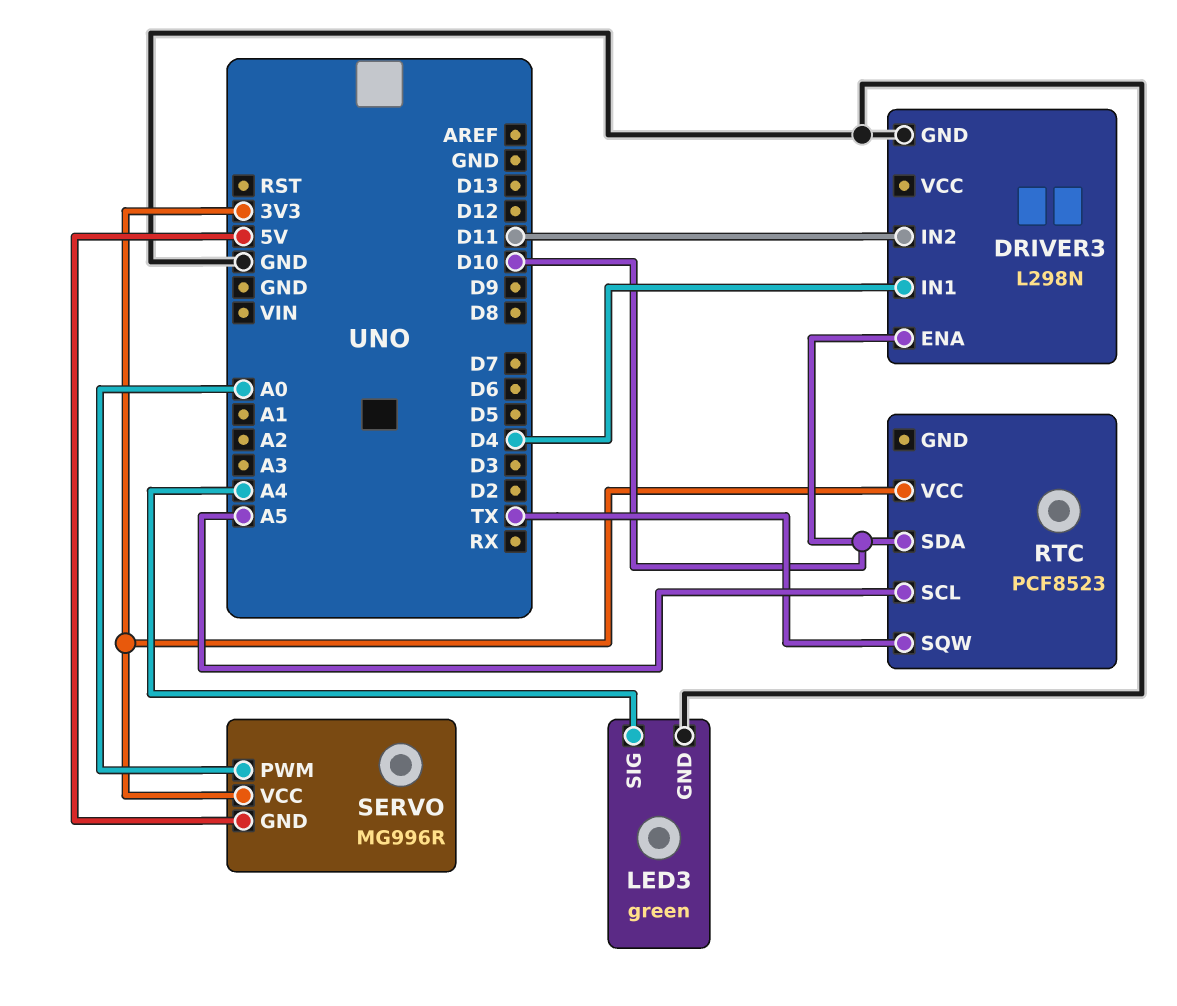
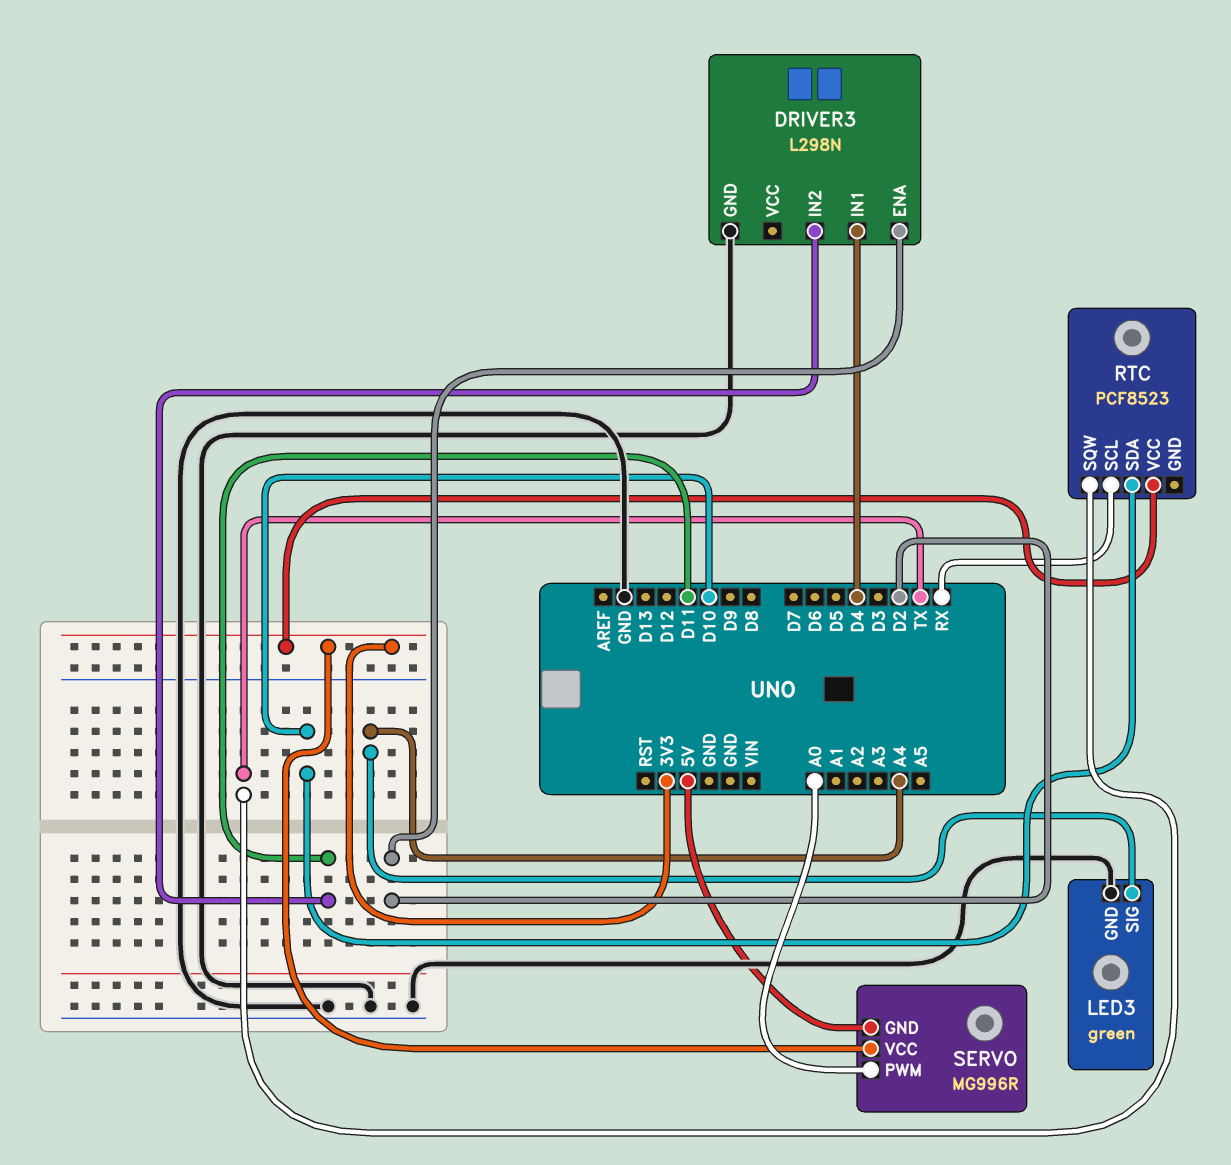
DRIVER3 pin ENA: D10 -> D2
RTC pin SCL: A5 -> RX

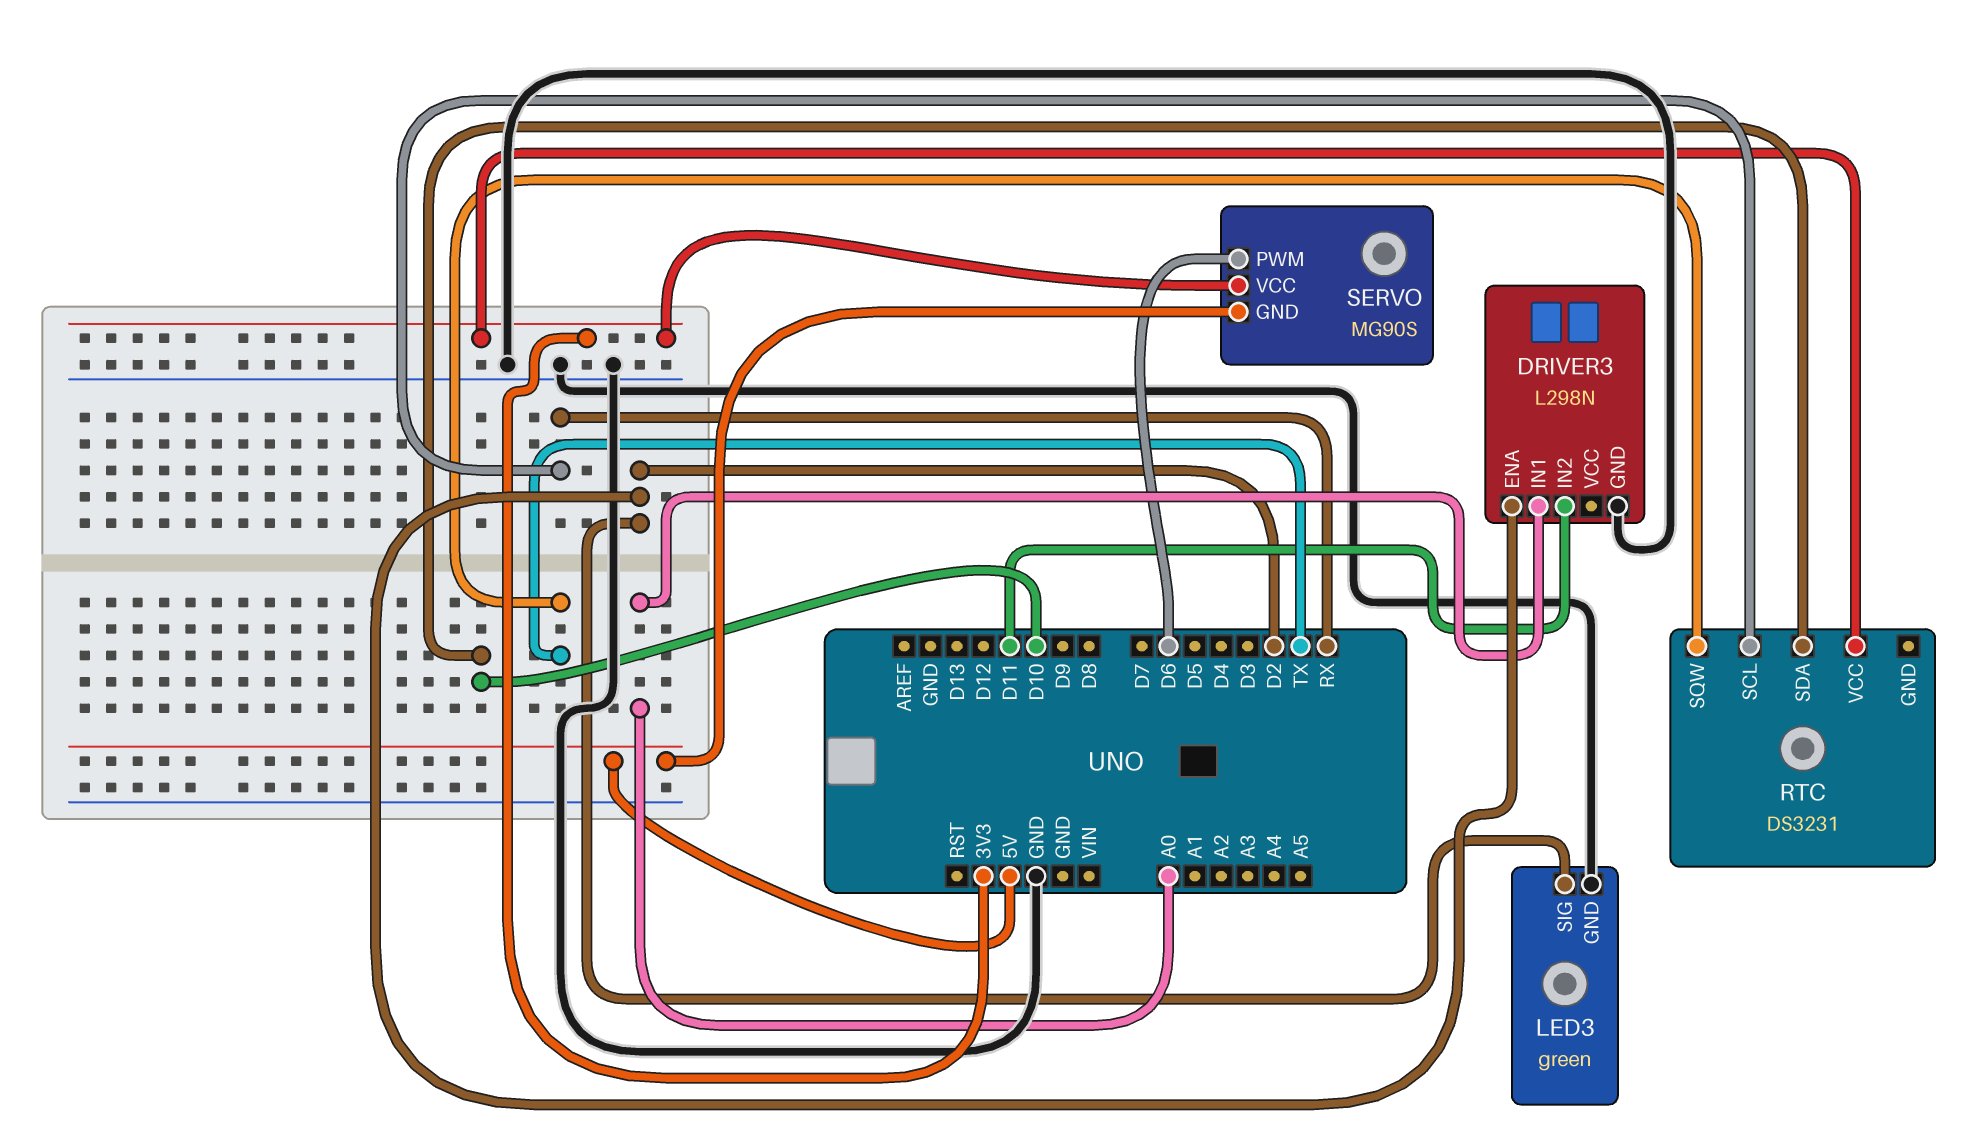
DRIVER3 pin IN1: D4 -> A0
LED3 pin SIG: A4 -> D2
RTC: PCF8523 -> DS3231
SERVO: MG996R -> MG90S
SERVO pin PWM: A0 -> D6

